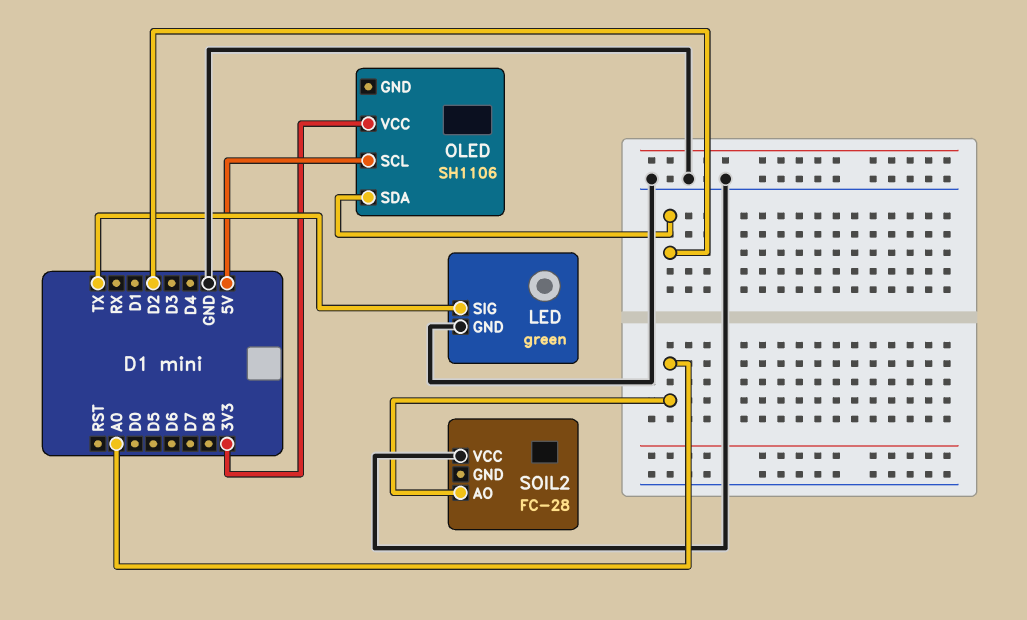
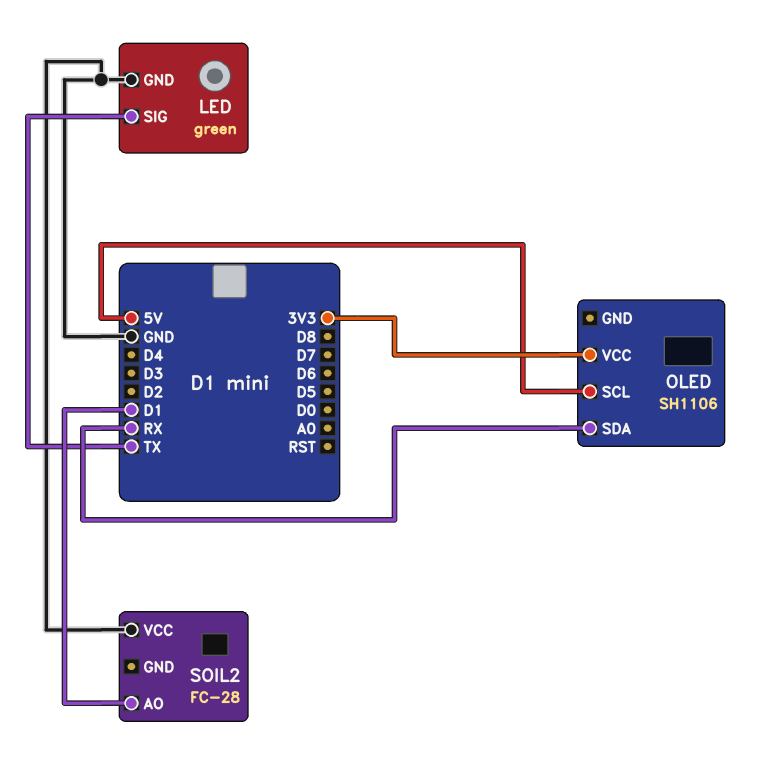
OLED pin SDA: D2 -> RX
SOIL2 pin AO: A0 -> D1

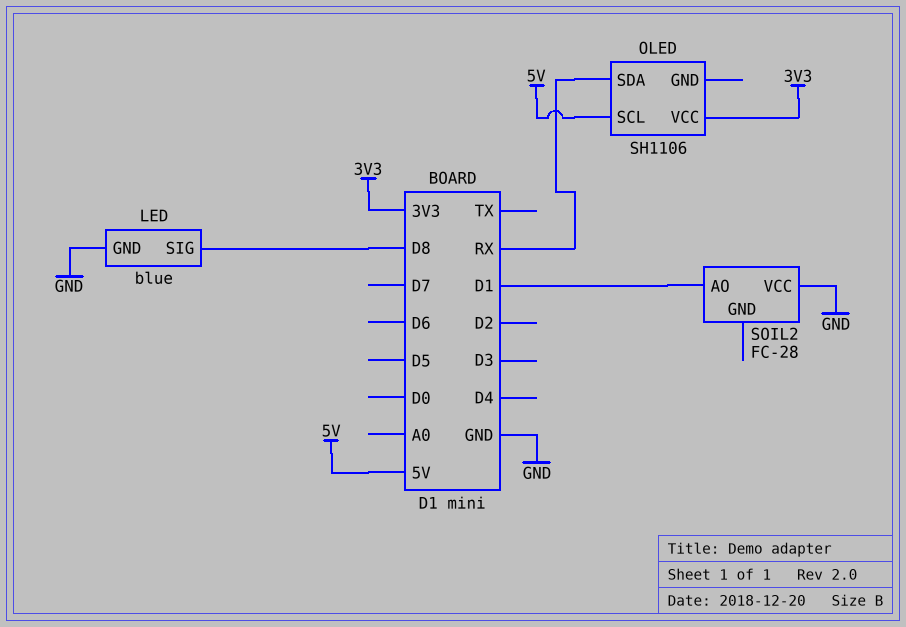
LED: green -> blue
LED pin SIG: TX -> D8

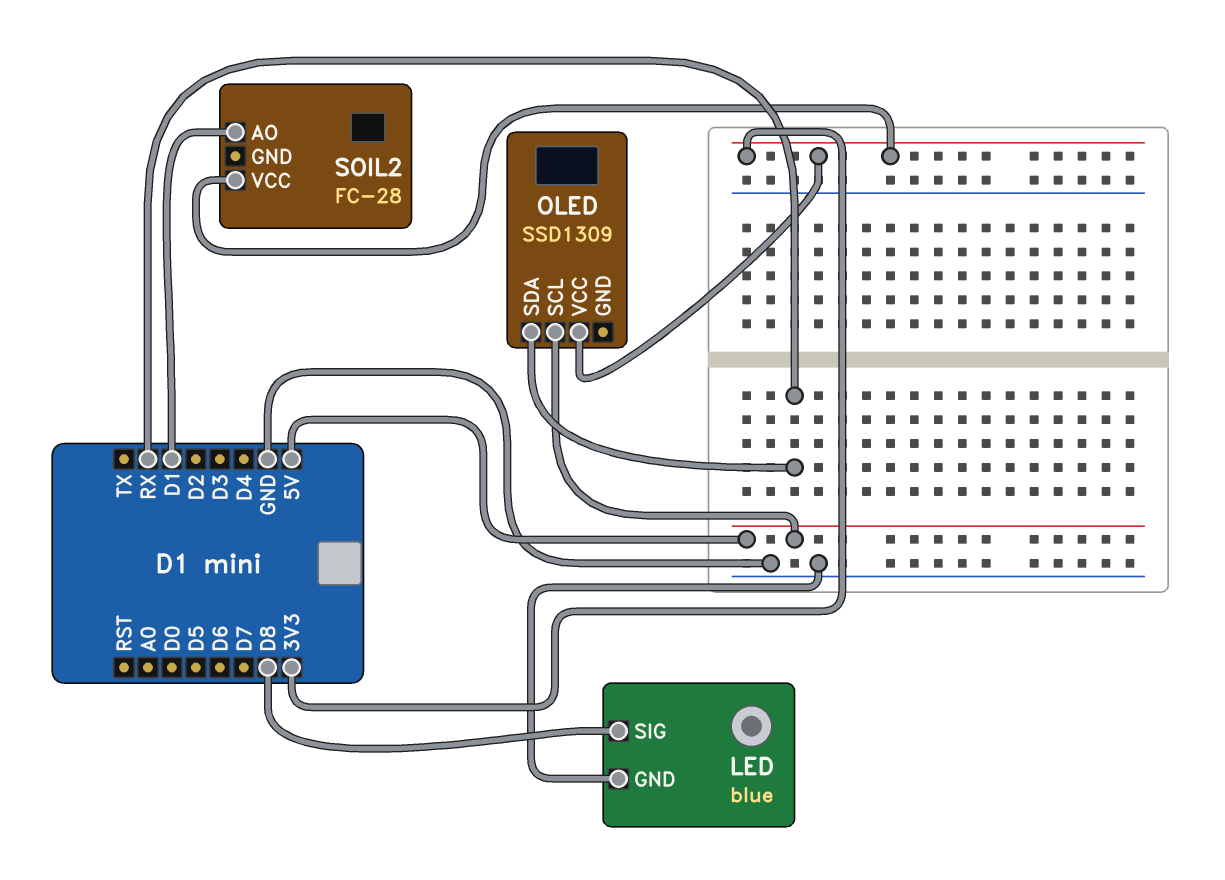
OLED: SH1106 -> SSD1309
SOIL2 pin VCC: GND -> 3V3

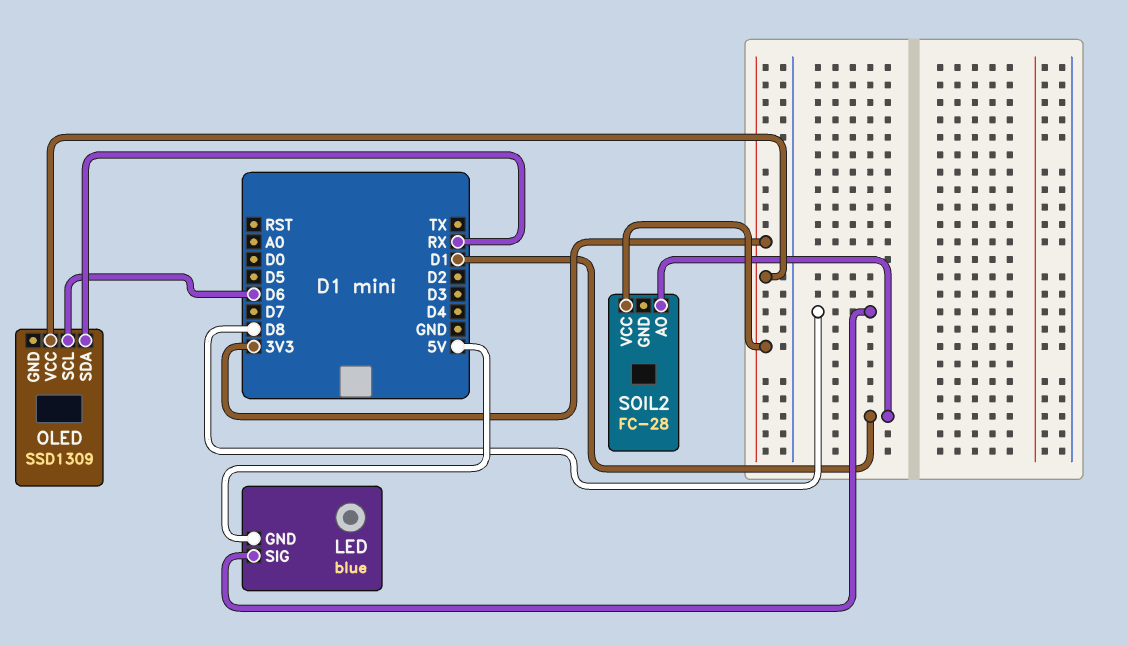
LED pin GND: GND -> 5V
OLED pin SCL: 5V -> D6

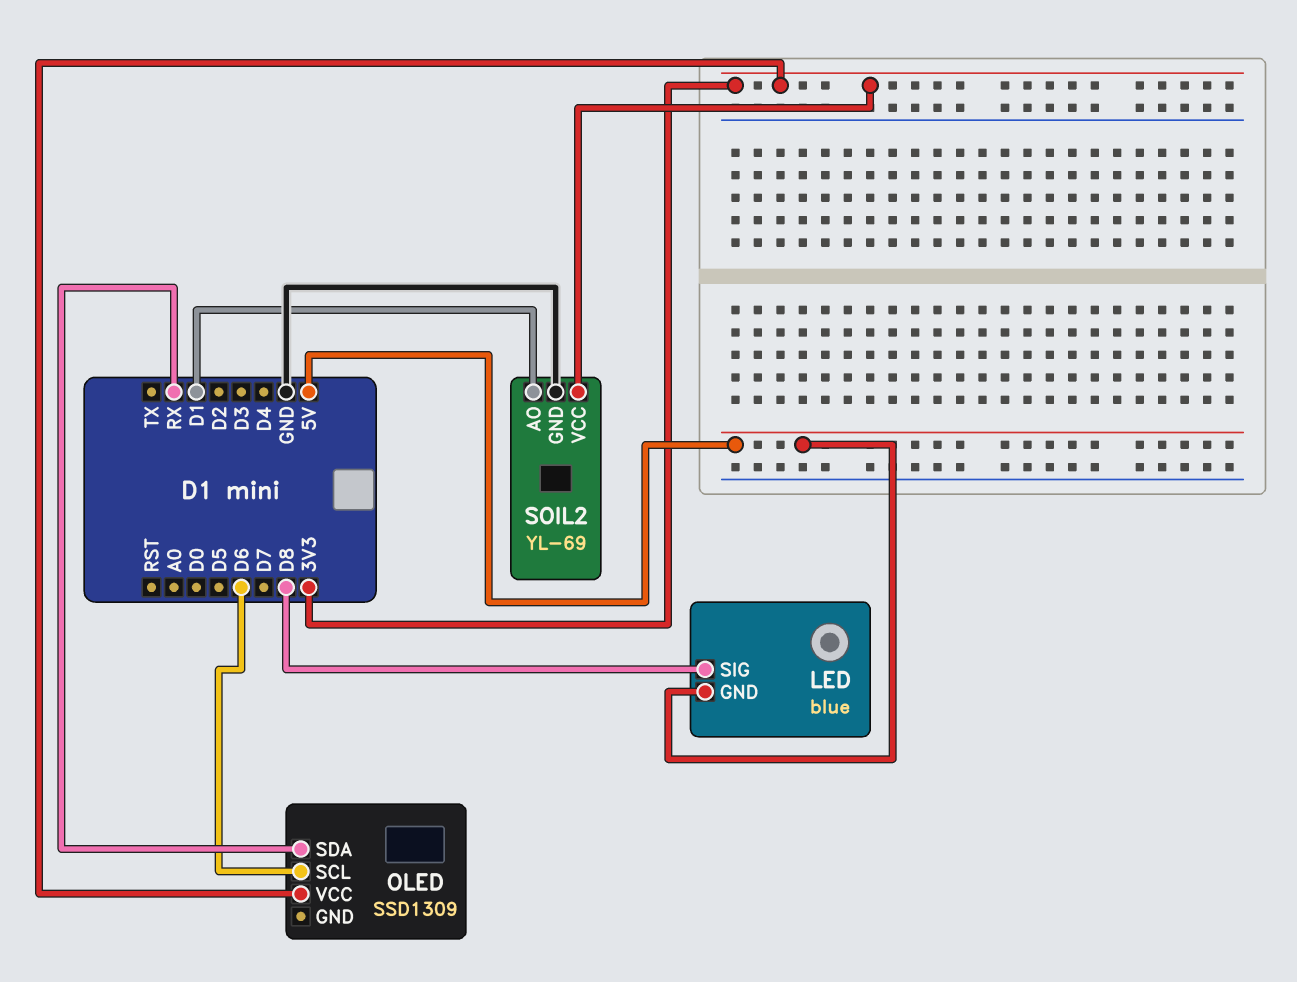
SOIL2: FC-28 -> YL-69
SOIL2 pin GND: none -> GND

